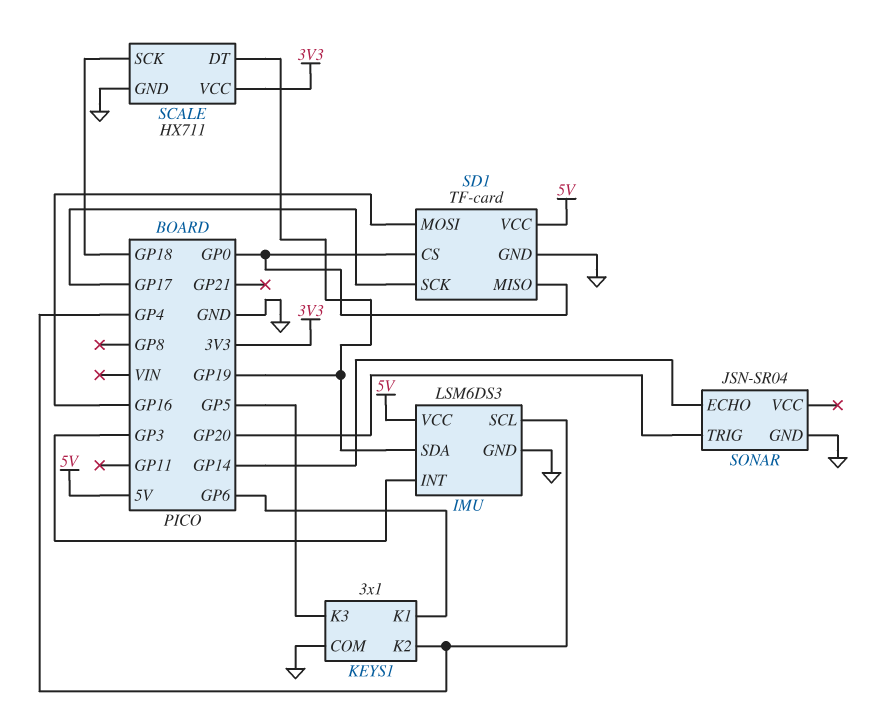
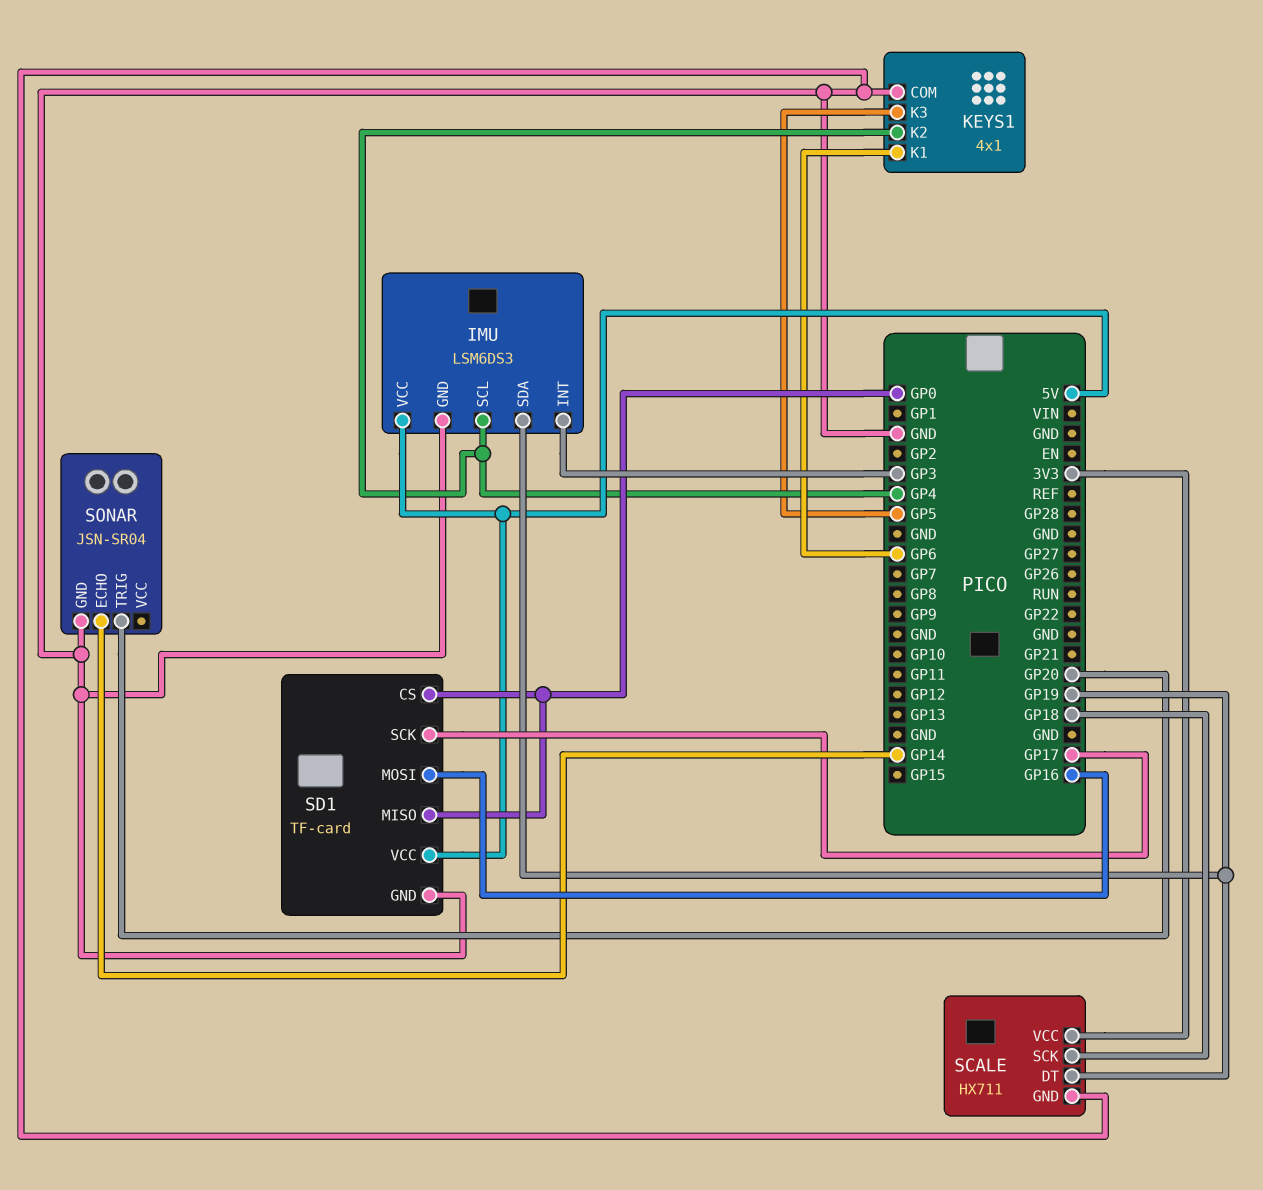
KEYS1: 3x1 -> 4x1

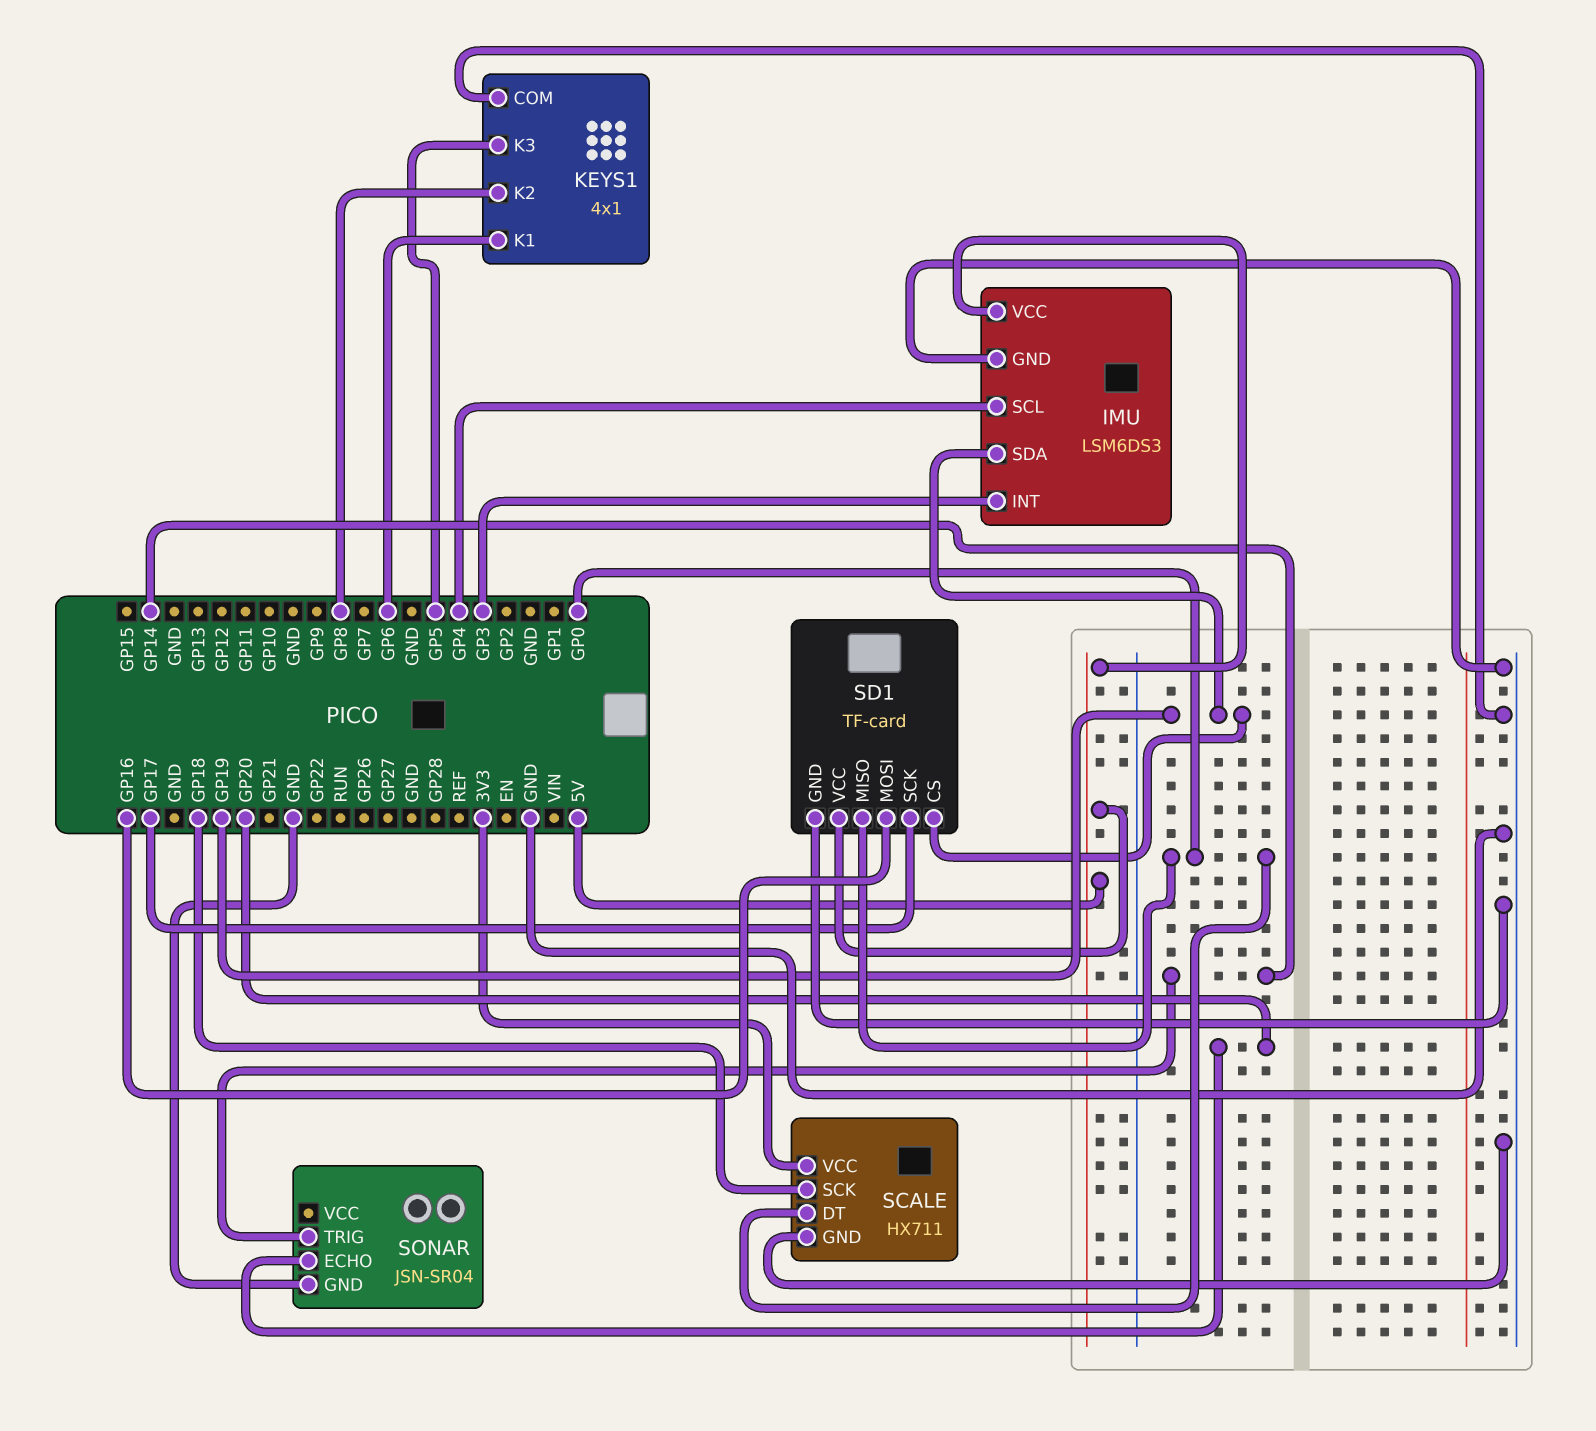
KEYS1 pin K2: GP4 -> GP8
SCALE pin DT: GP19 -> GP0
SD1 pin CS: GP0 -> GP19
SONAR pin ECHO: GP14 -> GP20
SONAR pin TRIG: GP20 -> GP14

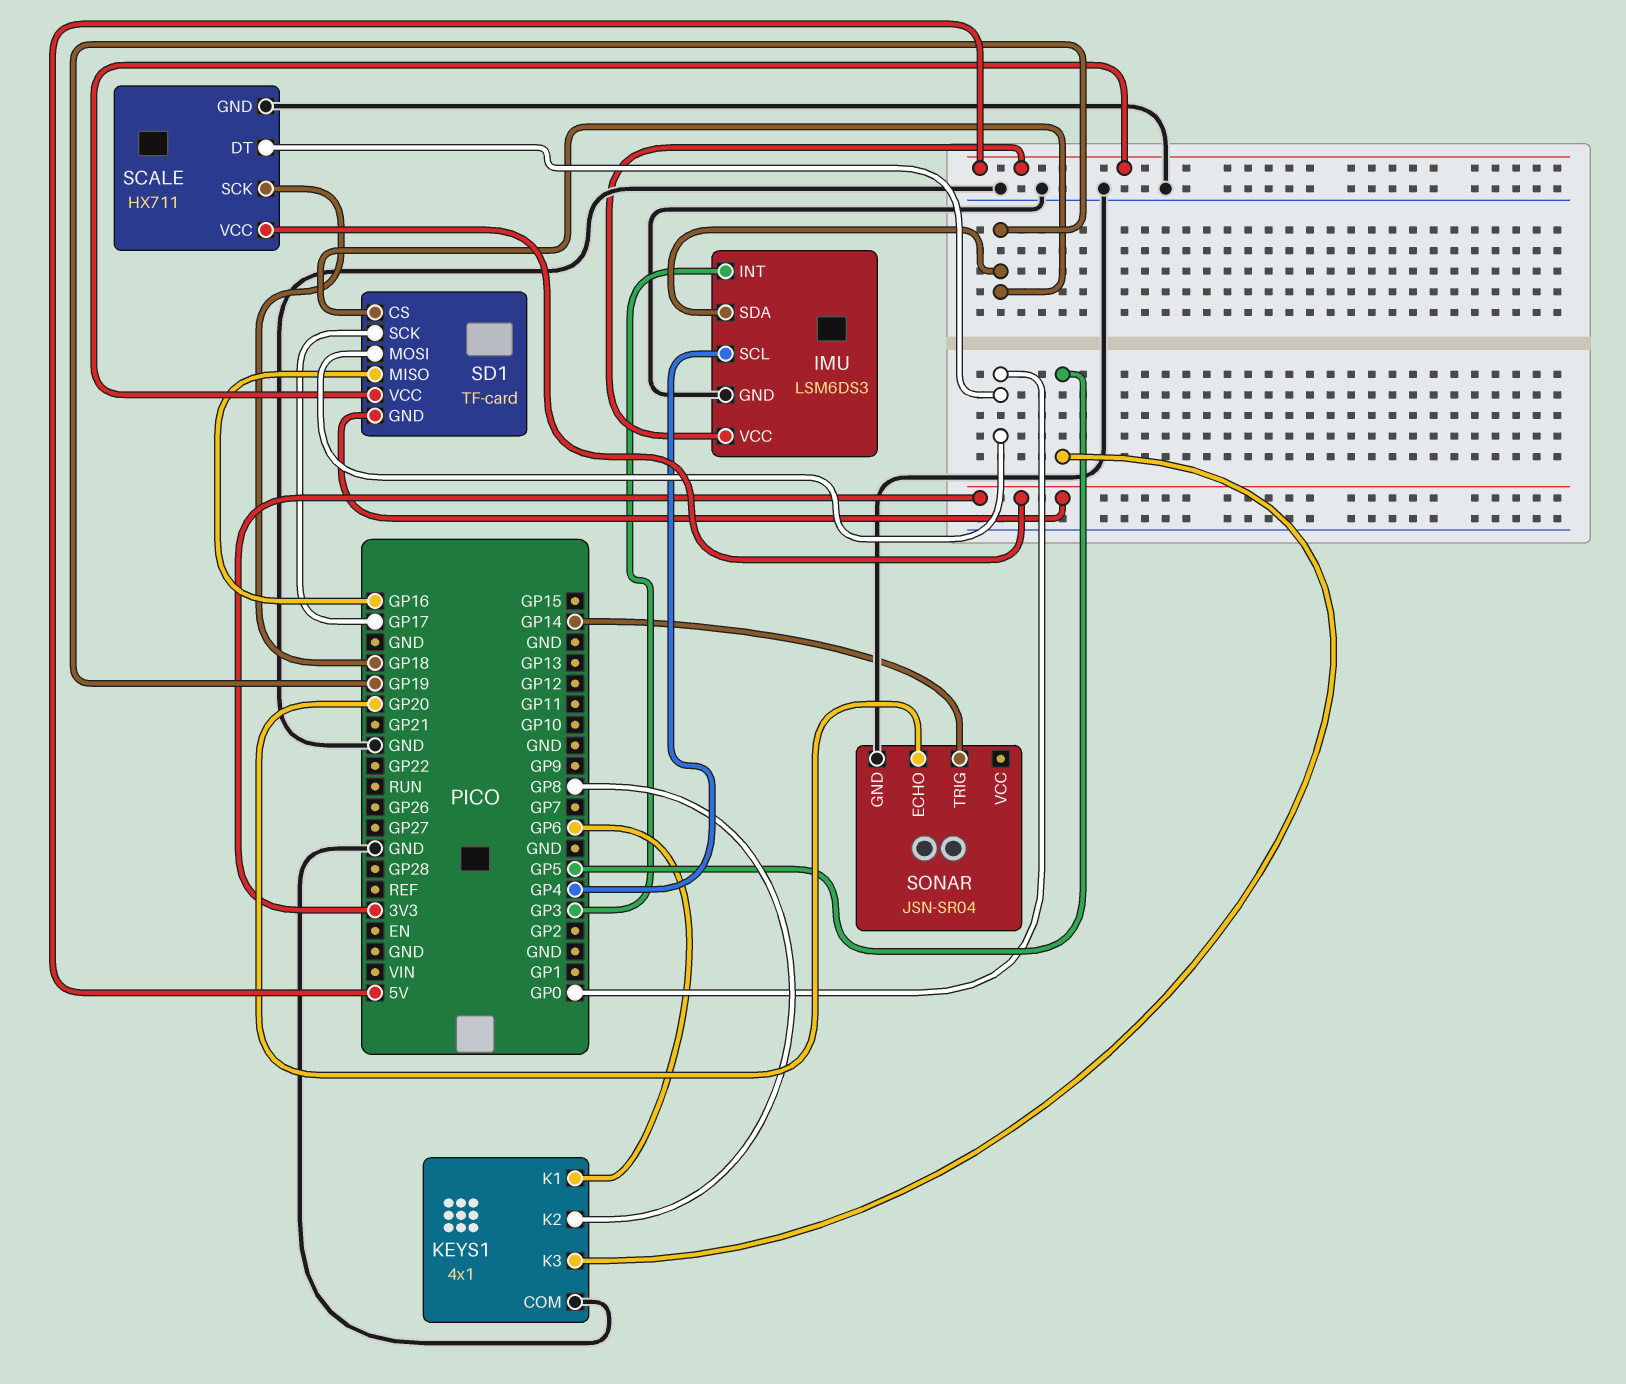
SD1 pin GND: GND -> 3V3
SD1 pin MISO: GP0 -> GP16
SD1 pin MOSI: GP16 -> GP0

